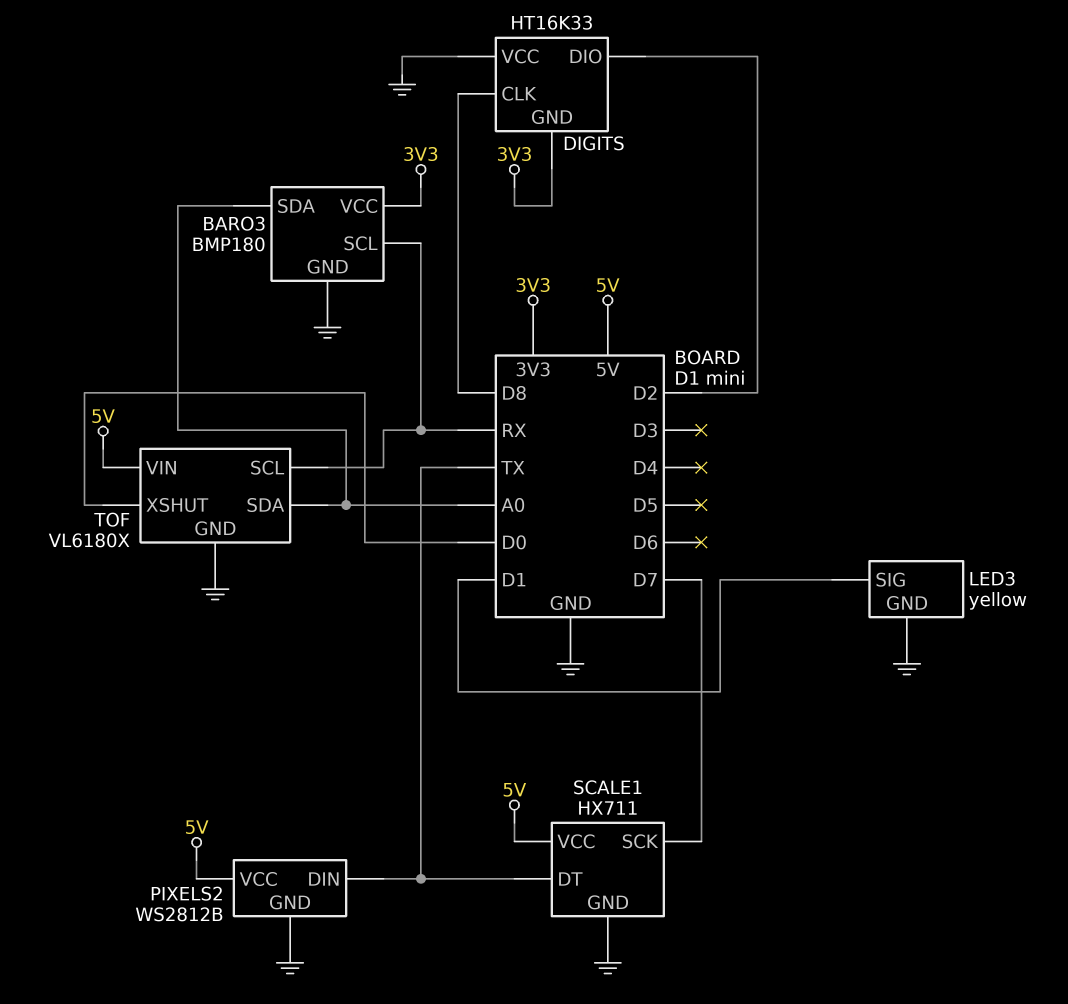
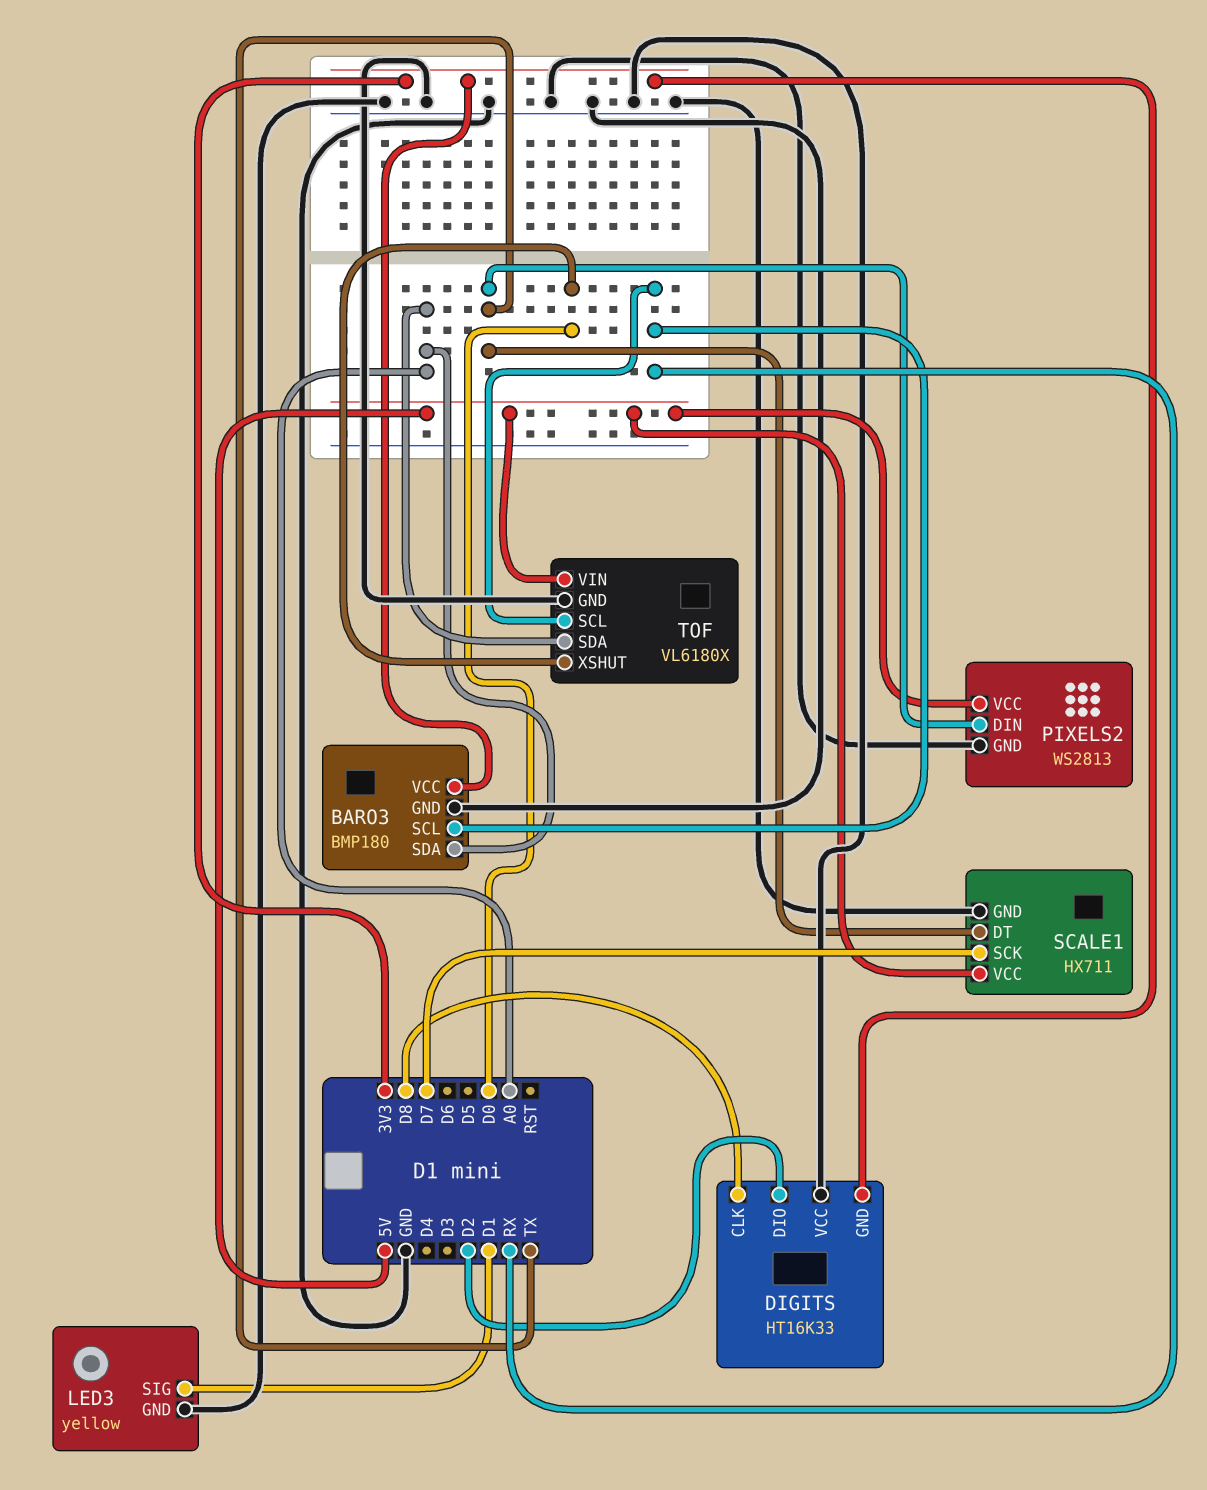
PIXELS2: WS2812B -> WS2813

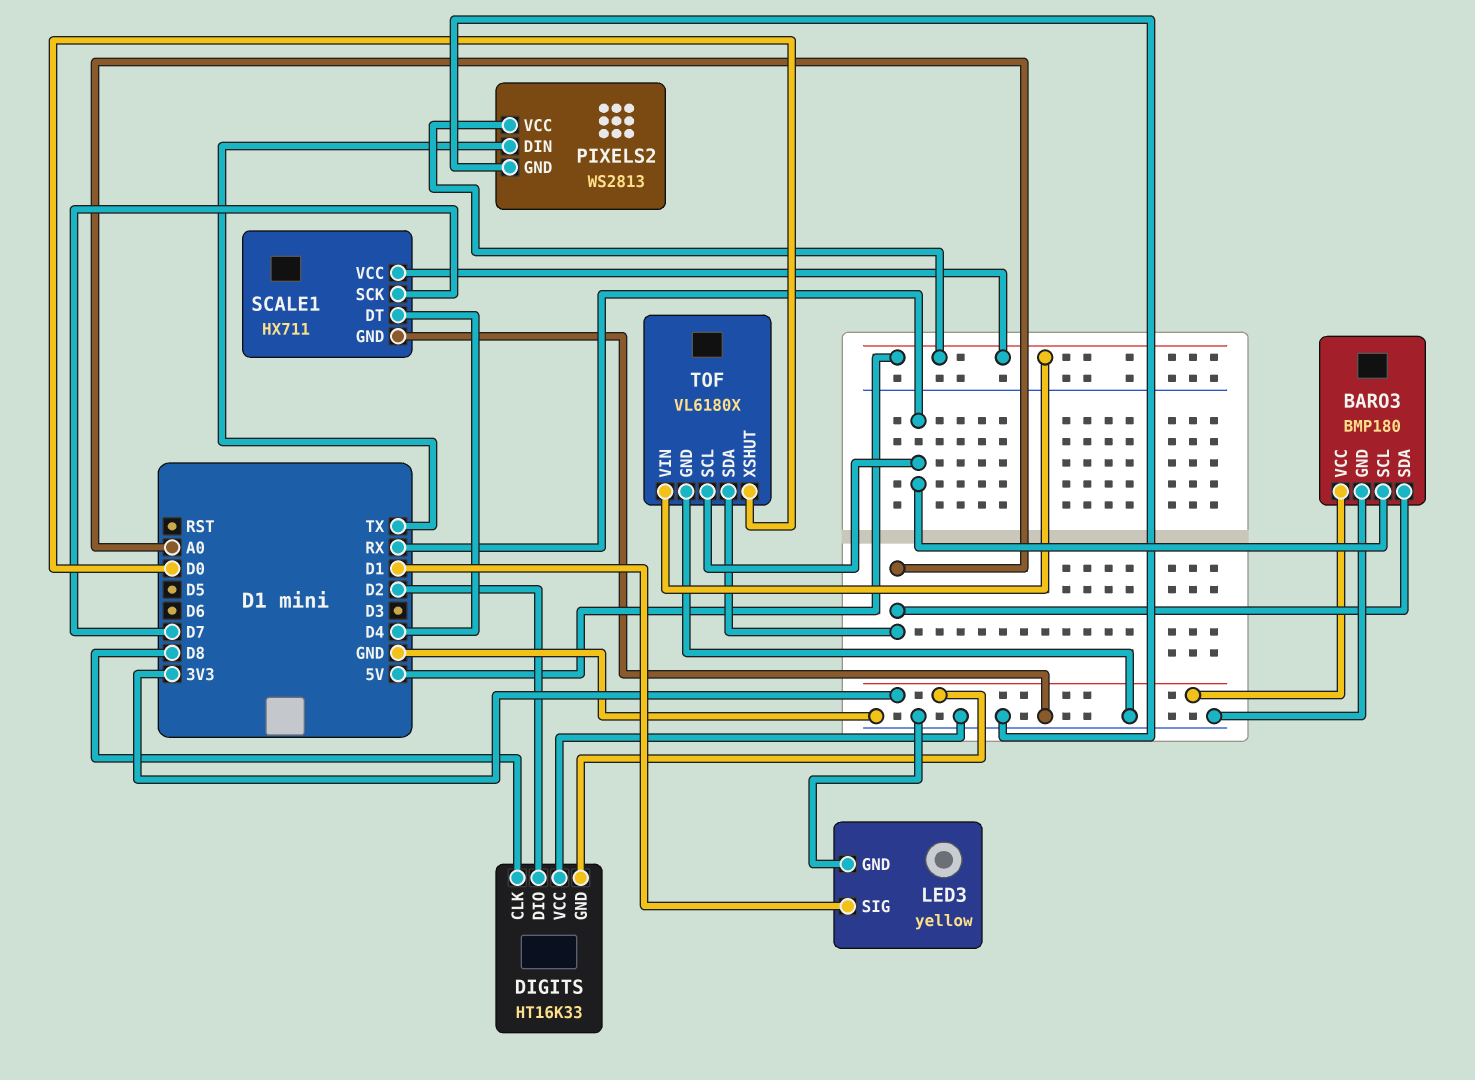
SCALE1 pin DT: TX -> D4

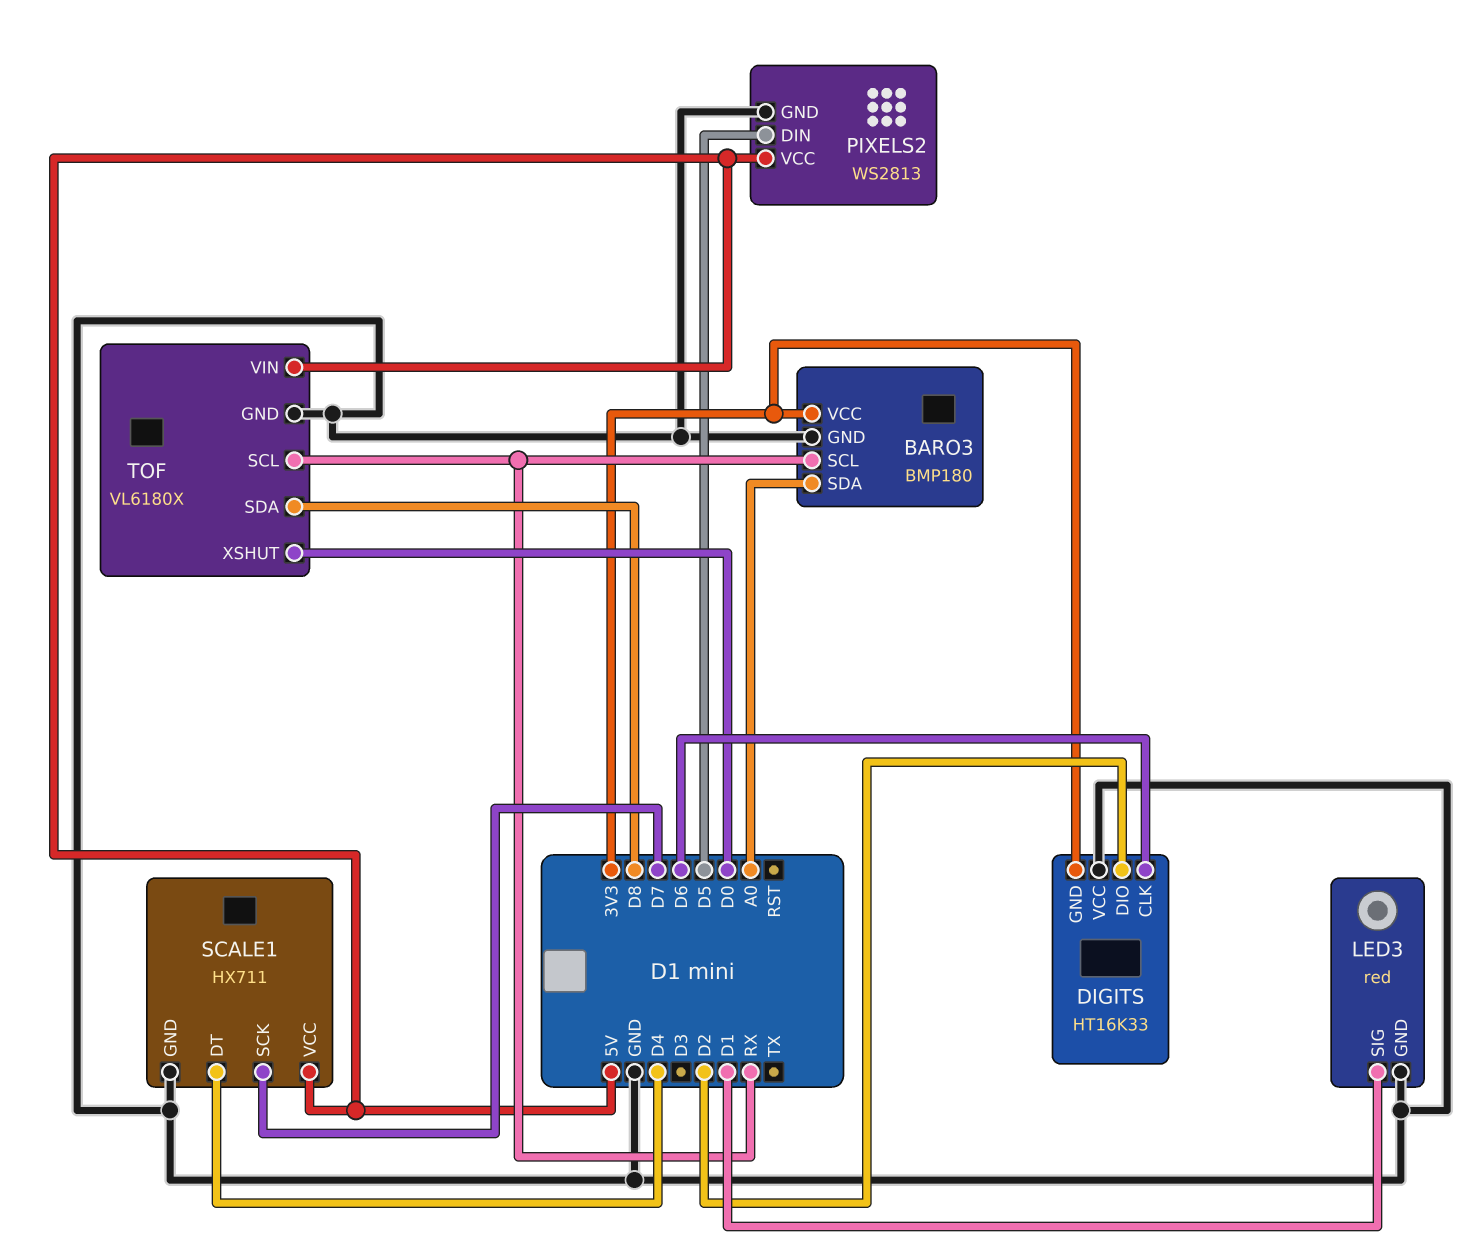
DIGITS pin CLK: D8 -> D6
LED3: yellow -> red
PIXELS2 pin DIN: TX -> D5
TOF pin SDA: A0 -> D8

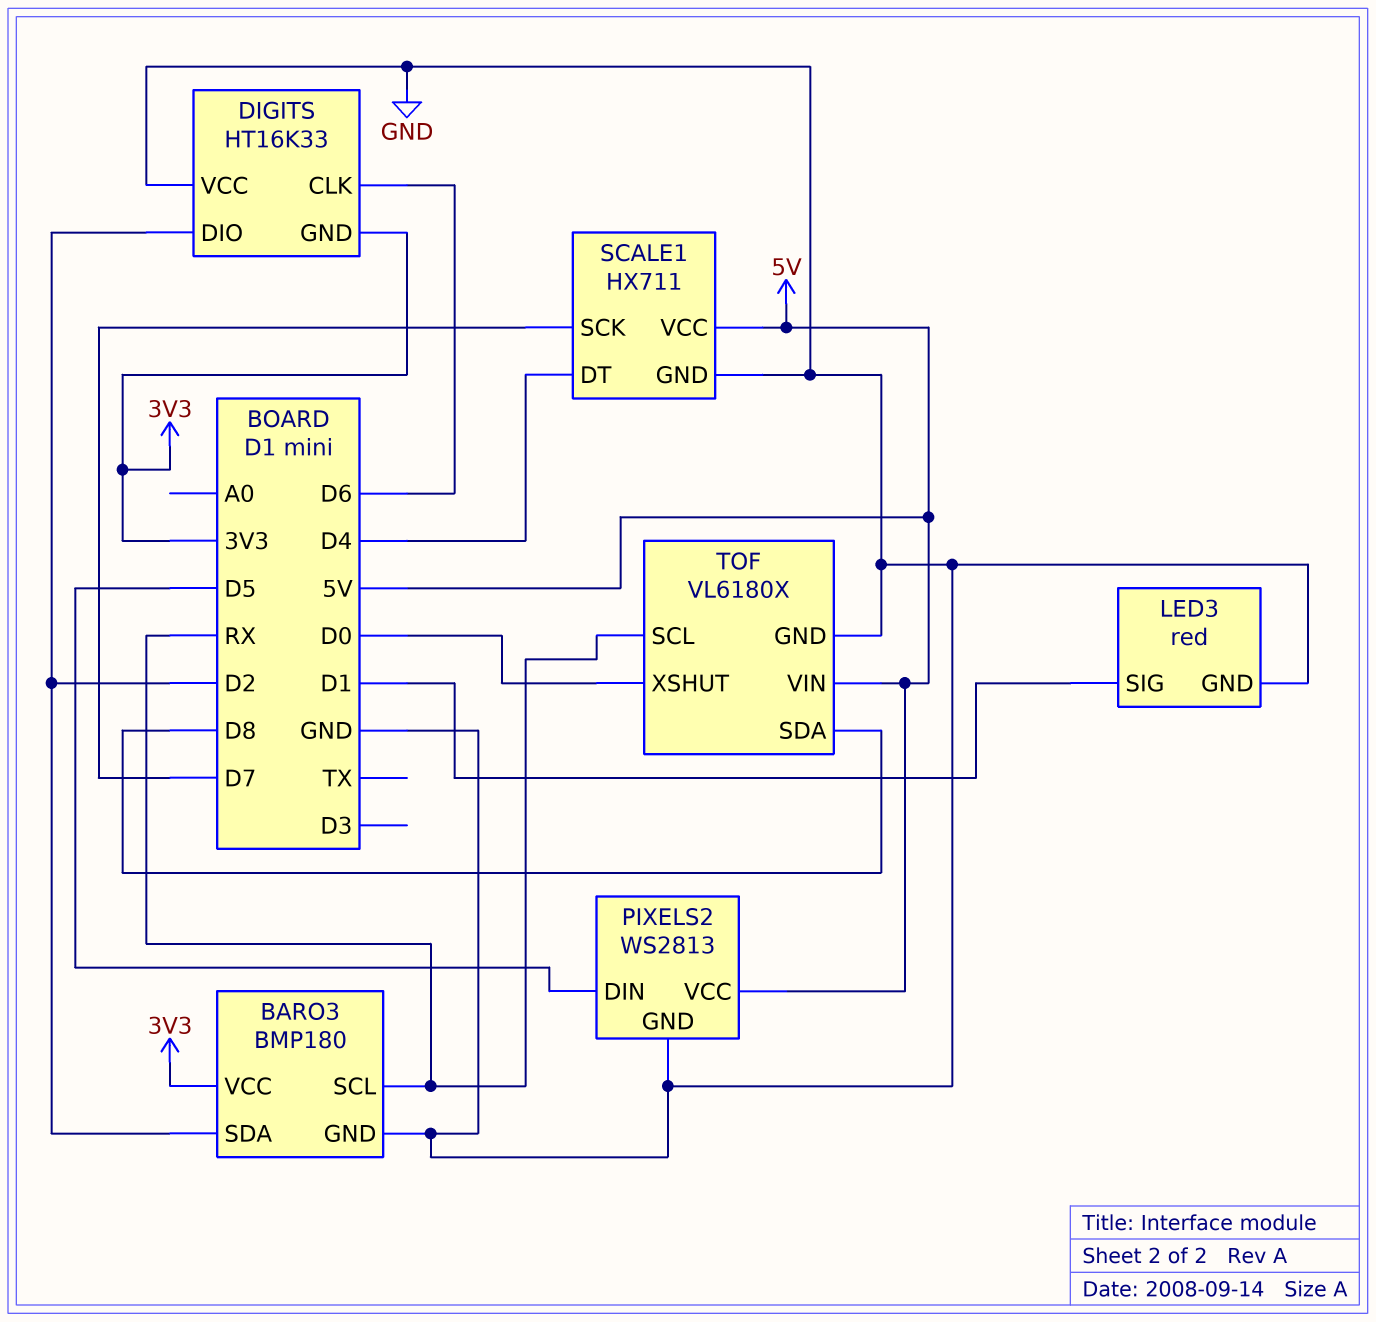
BARO3 pin SDA: A0 -> D2

